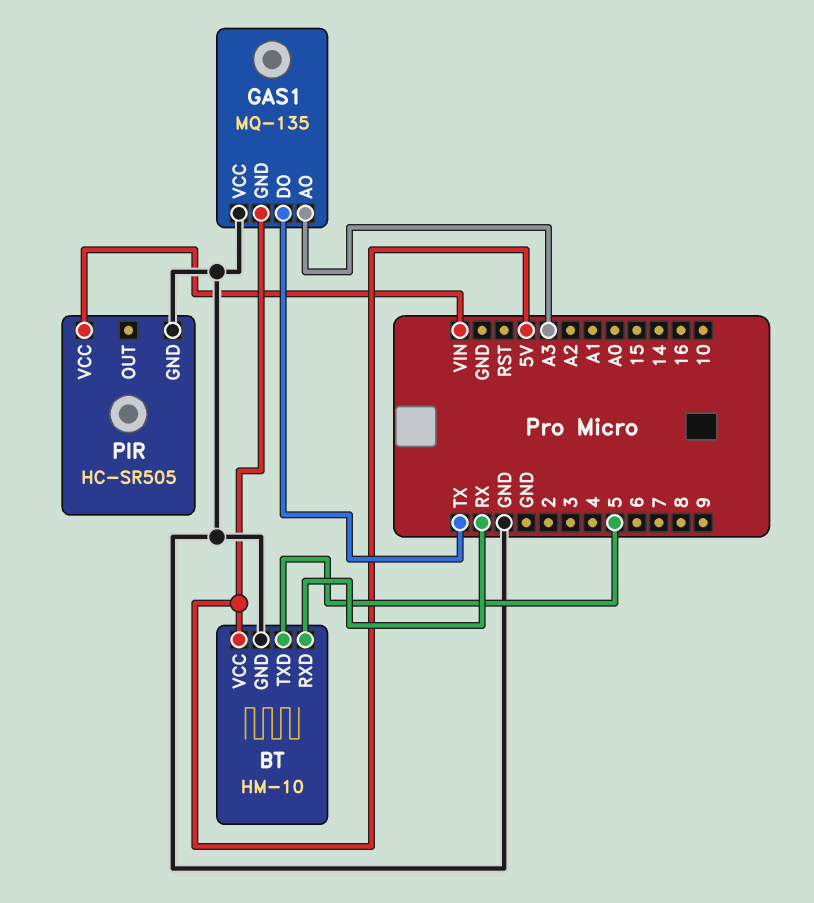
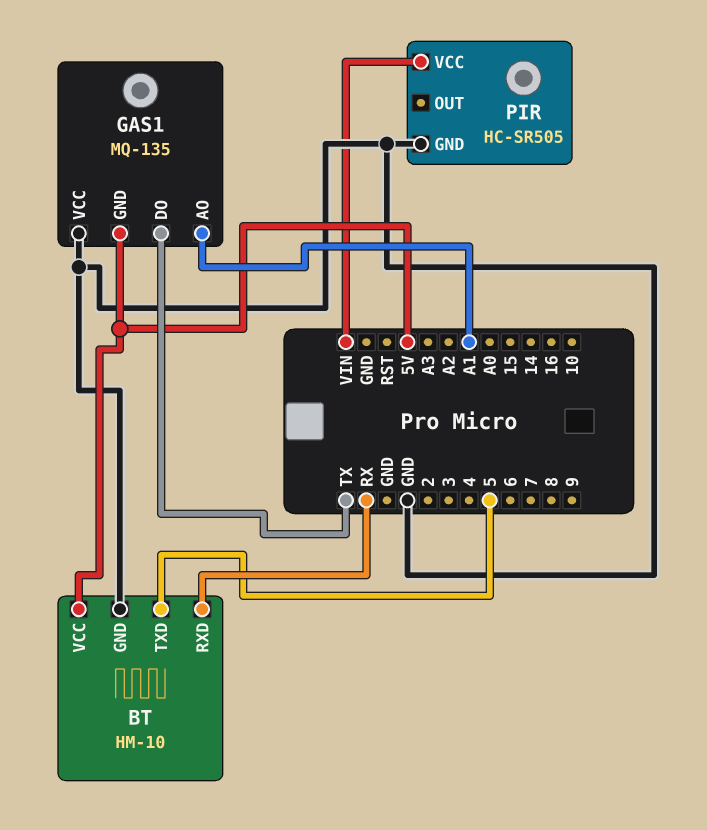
GAS1 pin AO: A3 -> A1

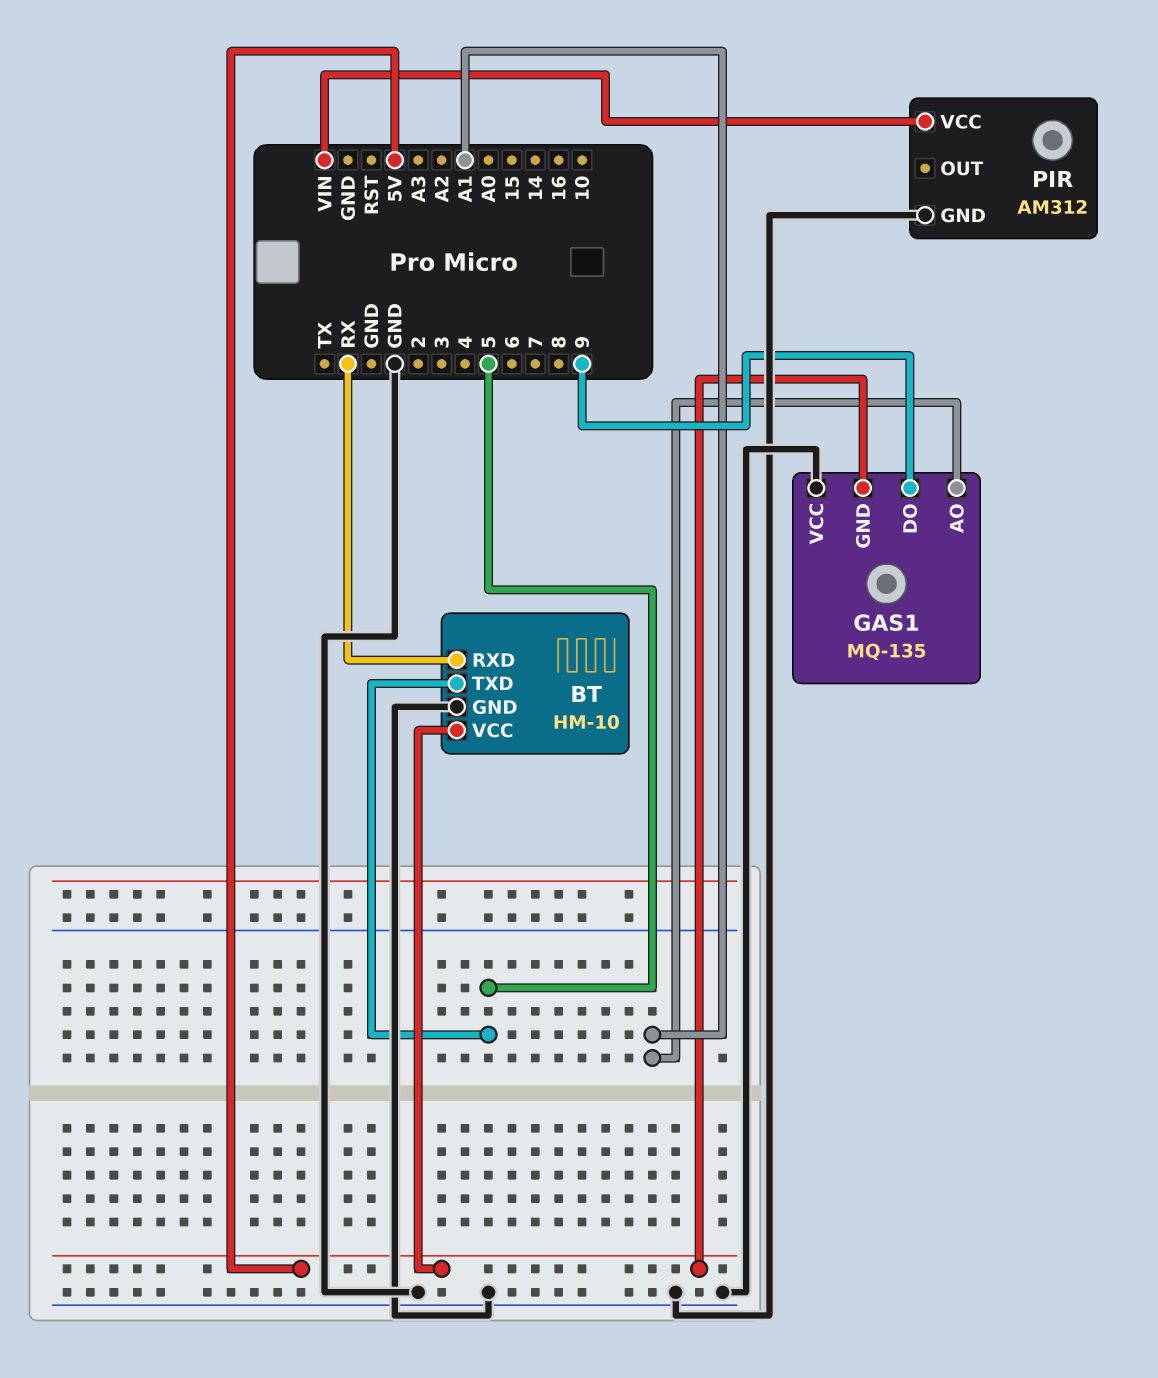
GAS1 pin DO: TX -> 9
PIR: HC-SR505 -> AM312

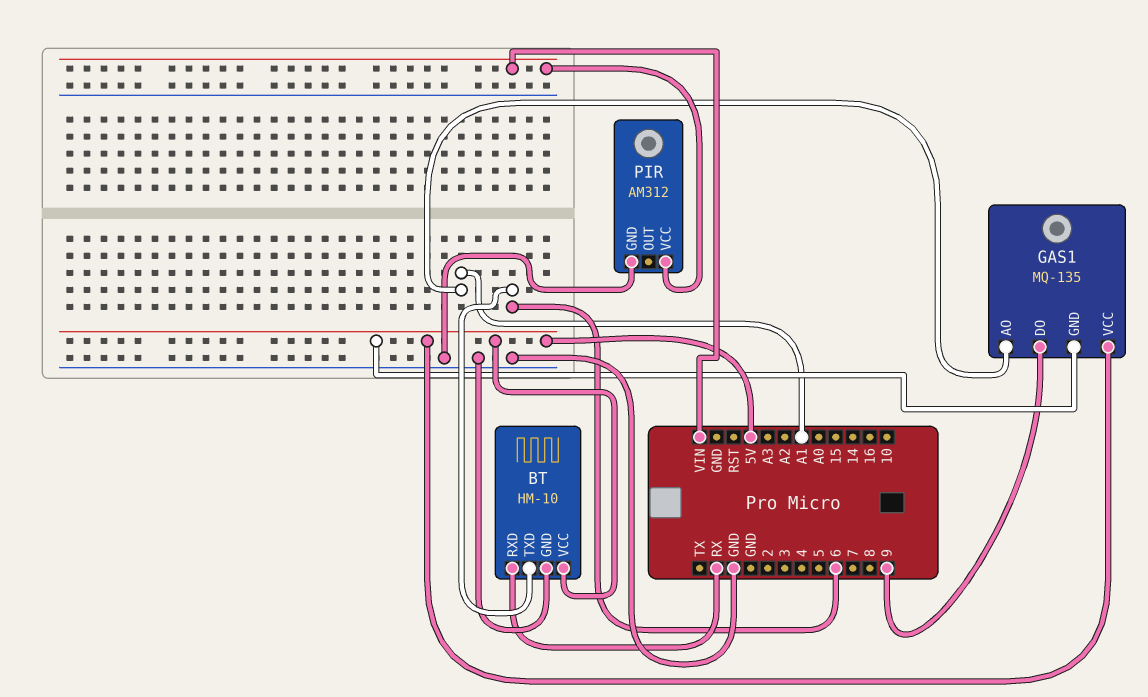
BT pin TXD: 5 -> 6
GAS1 pin VCC: GND -> 5V

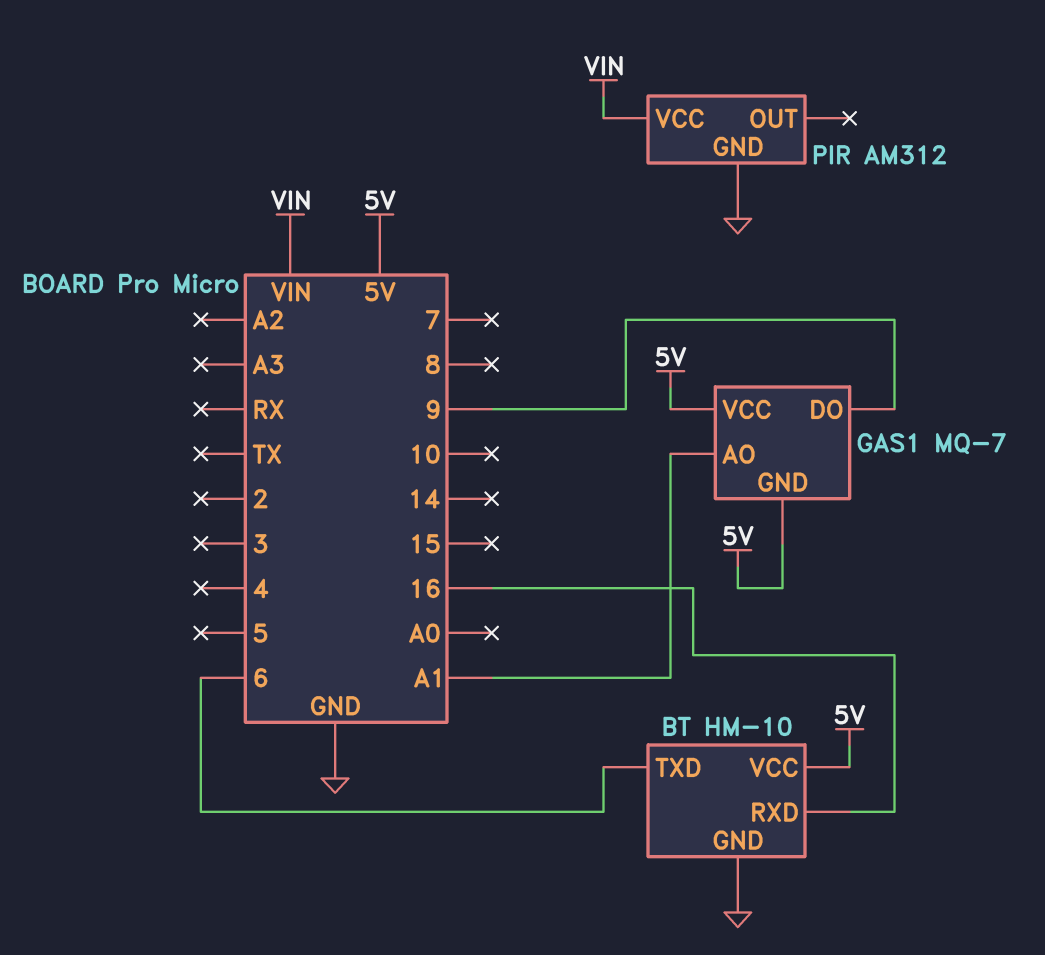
BT pin RXD: RX -> 16
GAS1: MQ-135 -> MQ-7

